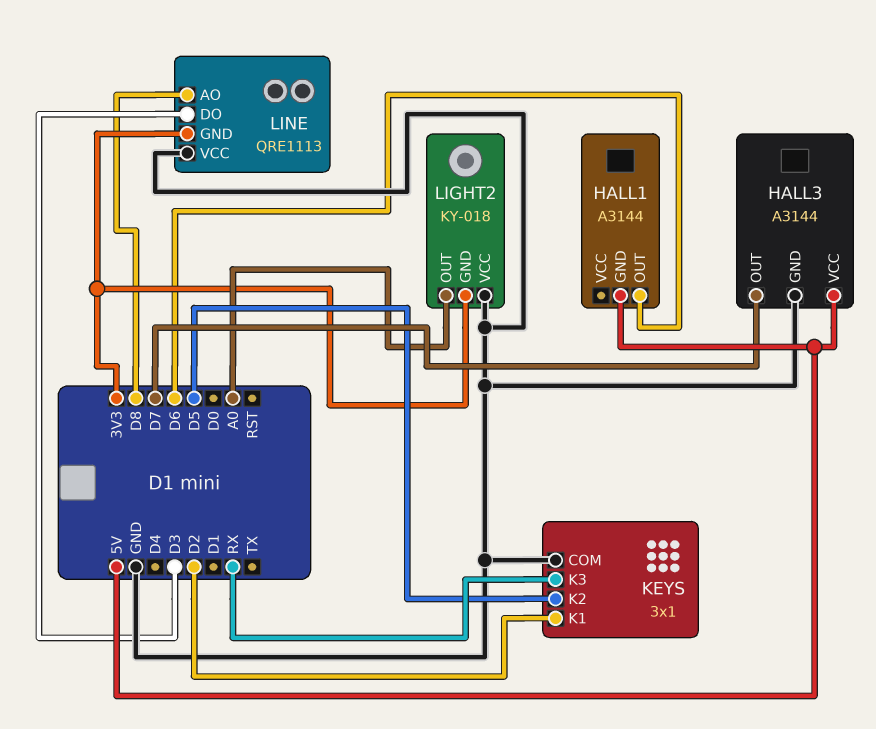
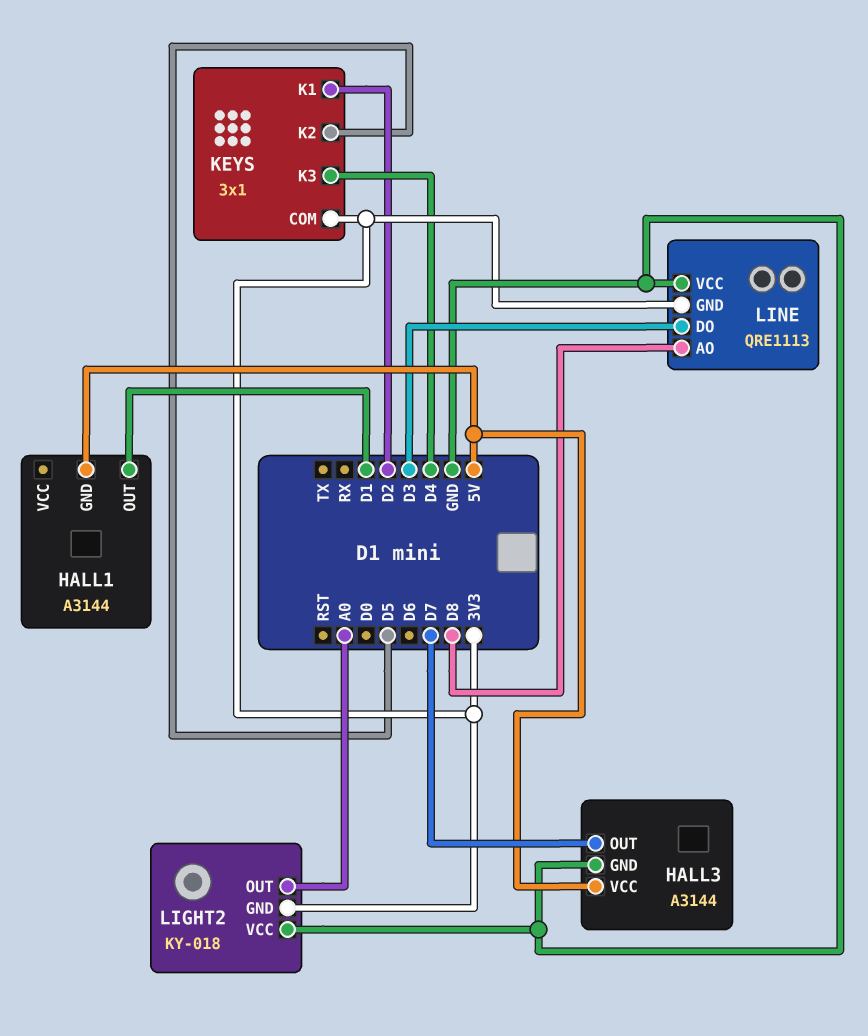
HALL1 pin OUT: D6 -> D1
KEYS pin COM: GND -> 3V3
KEYS pin K3: RX -> D4

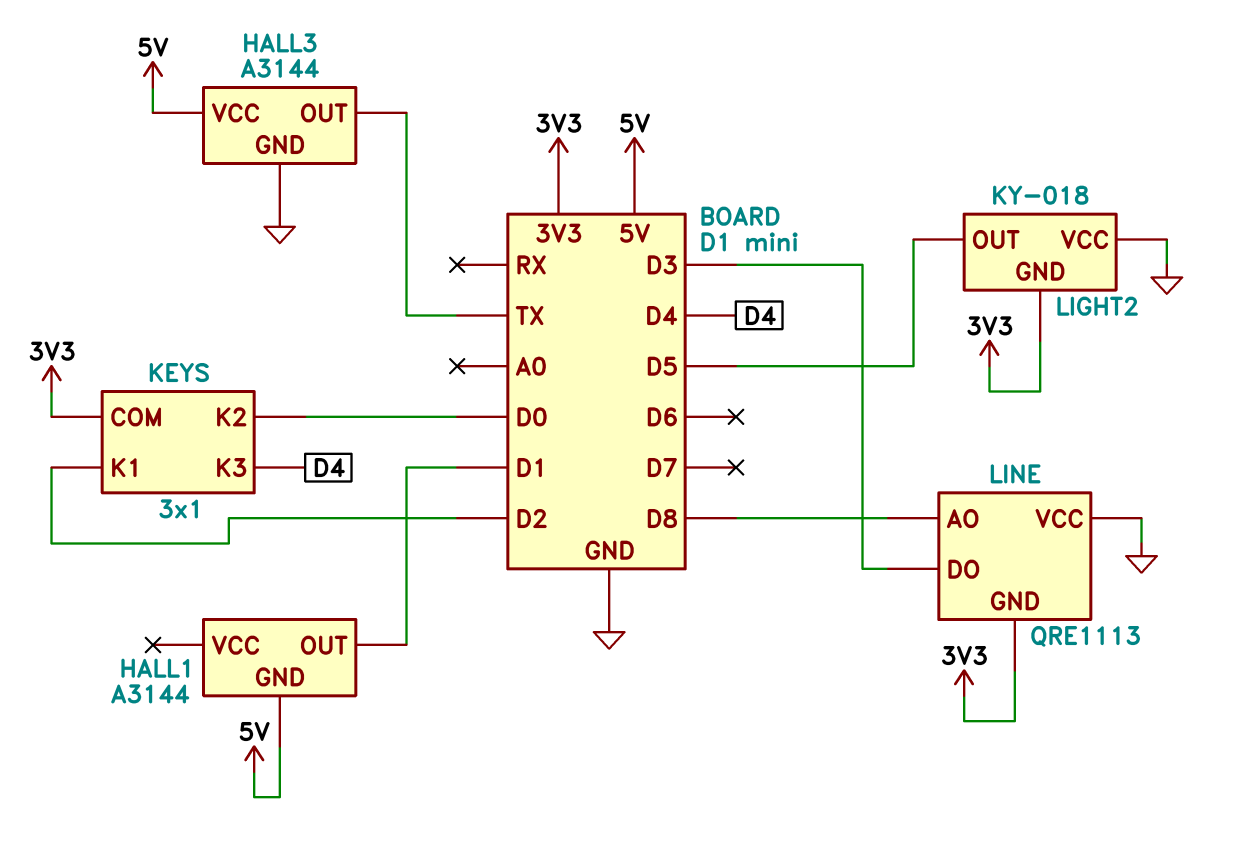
HALL3 pin OUT: D7 -> TX
KEYS pin K2: D5 -> D0
LIGHT2 pin OUT: A0 -> D5

